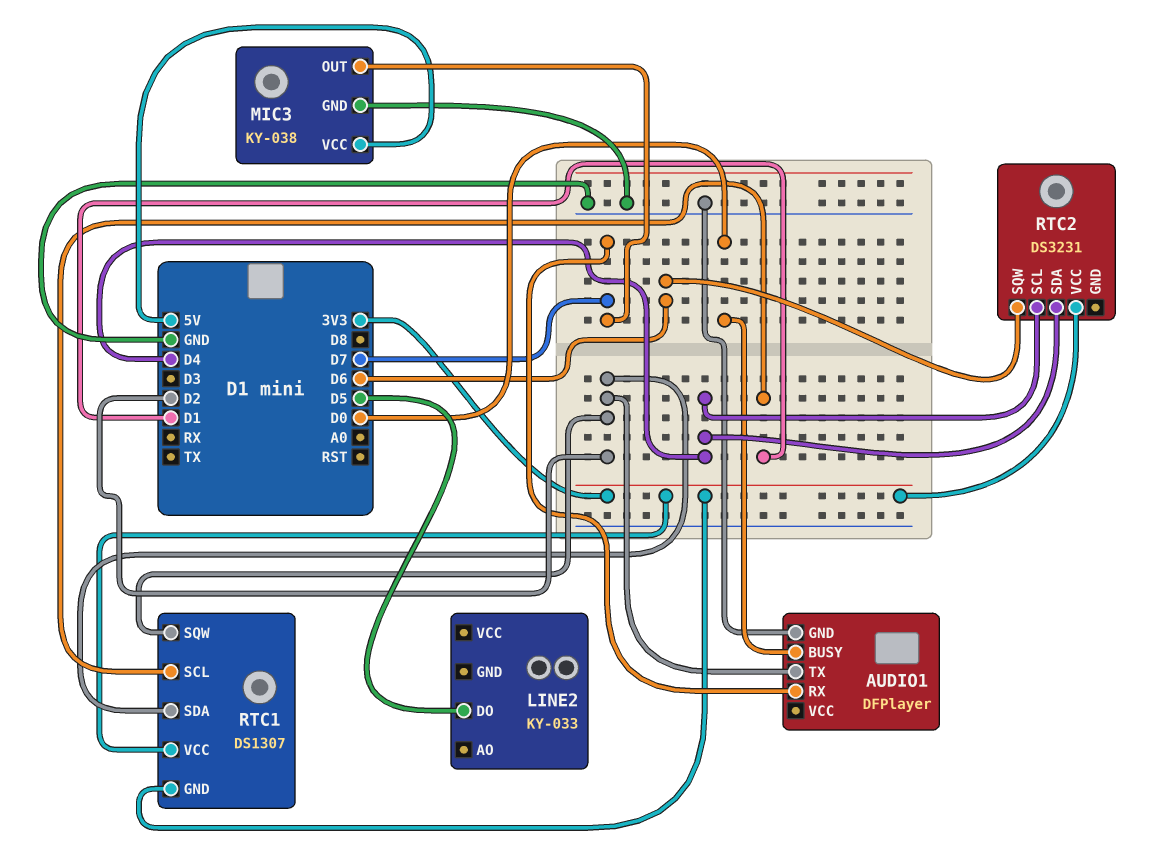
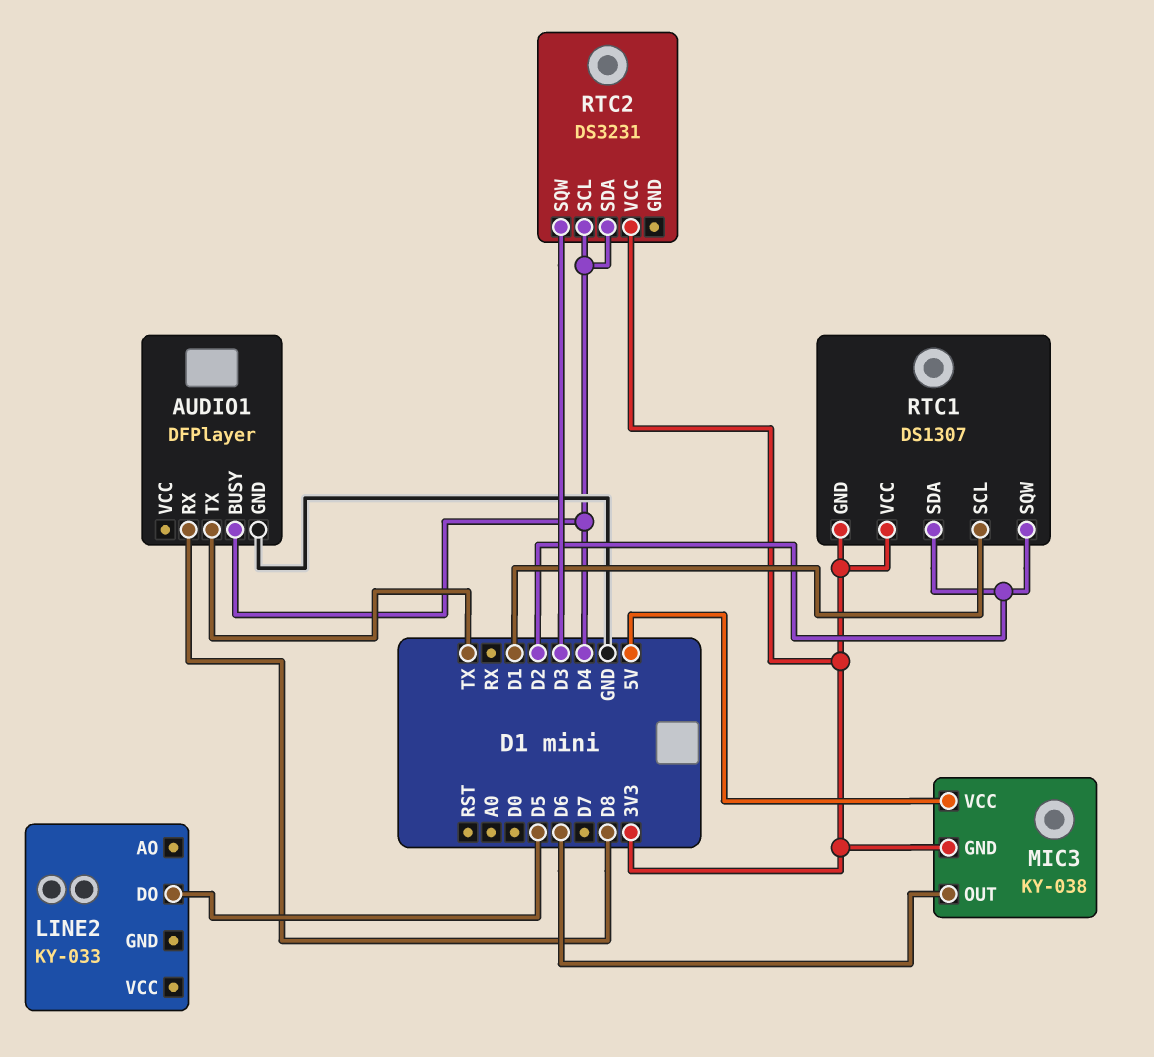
AUDIO1 pin BUSY: D0 -> D4
AUDIO1 pin RX: D7 -> D8
AUDIO1 pin TX: D2 -> TX
MIC3 pin GND: GND -> 3V3
MIC3 pin OUT: D7 -> D6
RTC2 pin SQW: D6 -> D3

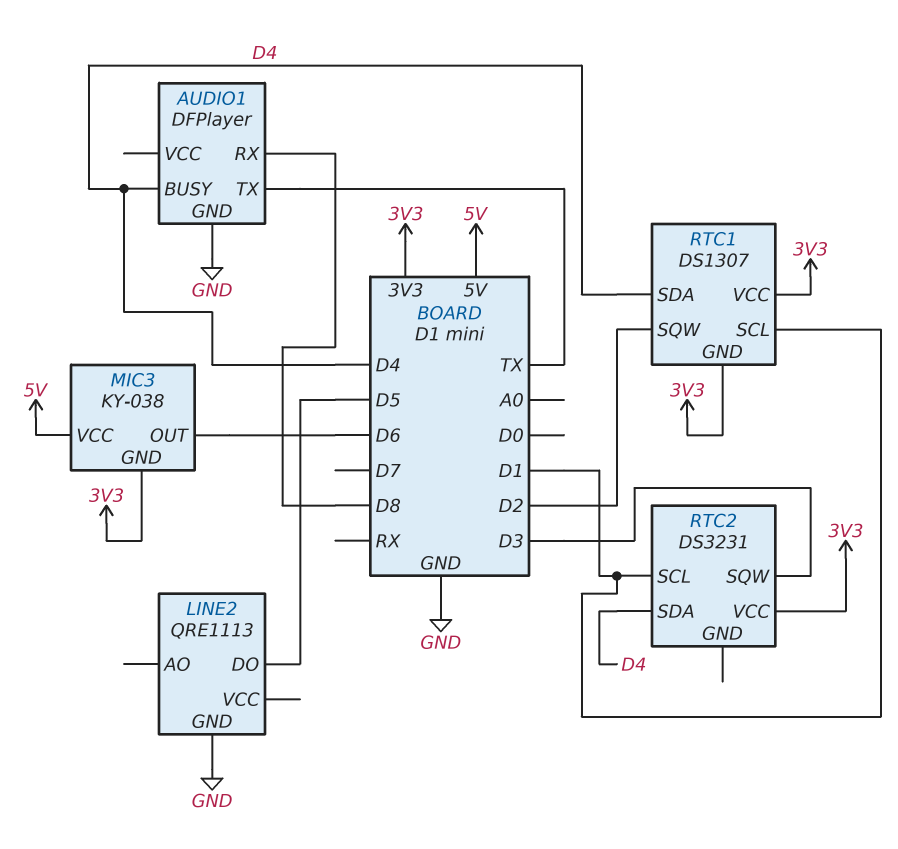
LINE2: KY-033 -> QRE1113
LINE2 pin GND: none -> GND
RTC1 pin SDA: D2 -> D4
RTC2 pin SCL: D4 -> D1

